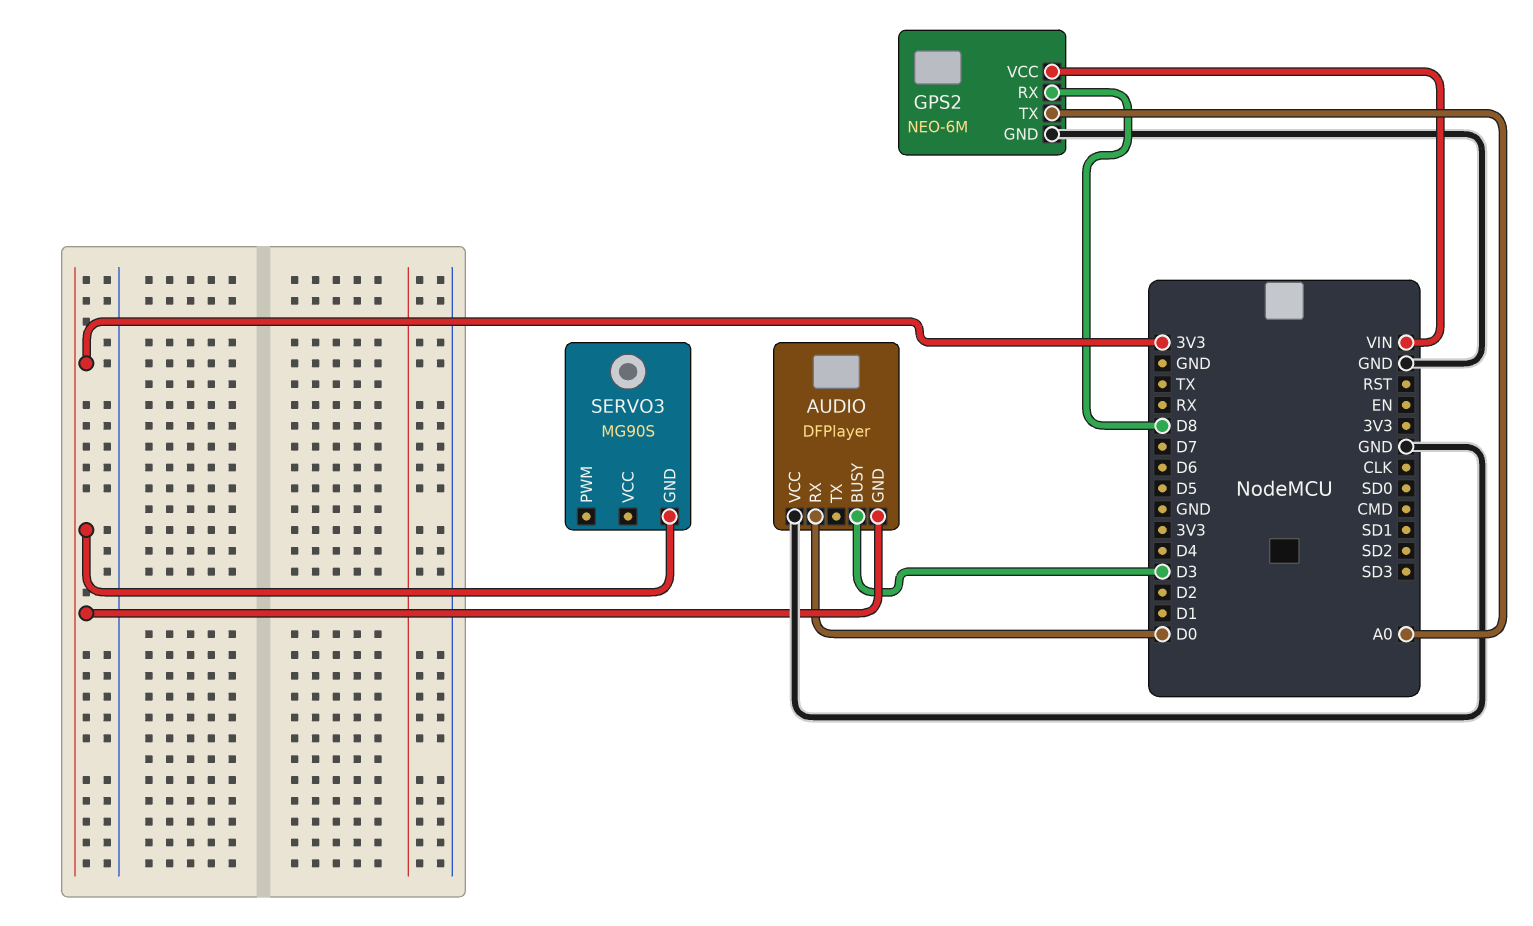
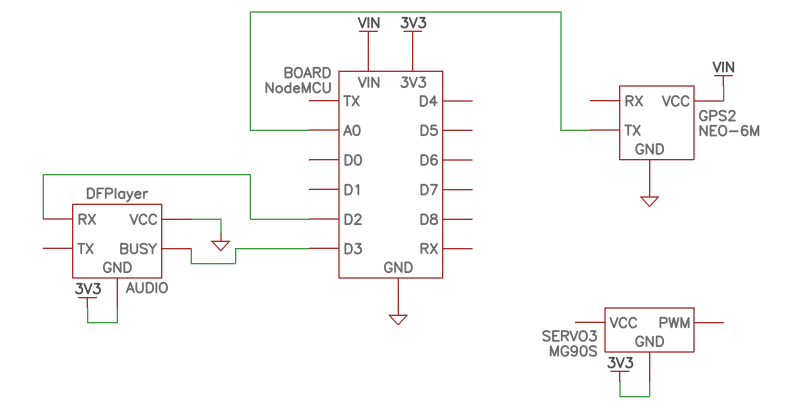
AUDIO pin RX: D0 -> D2
GPS2 pin RX: D8 -> none

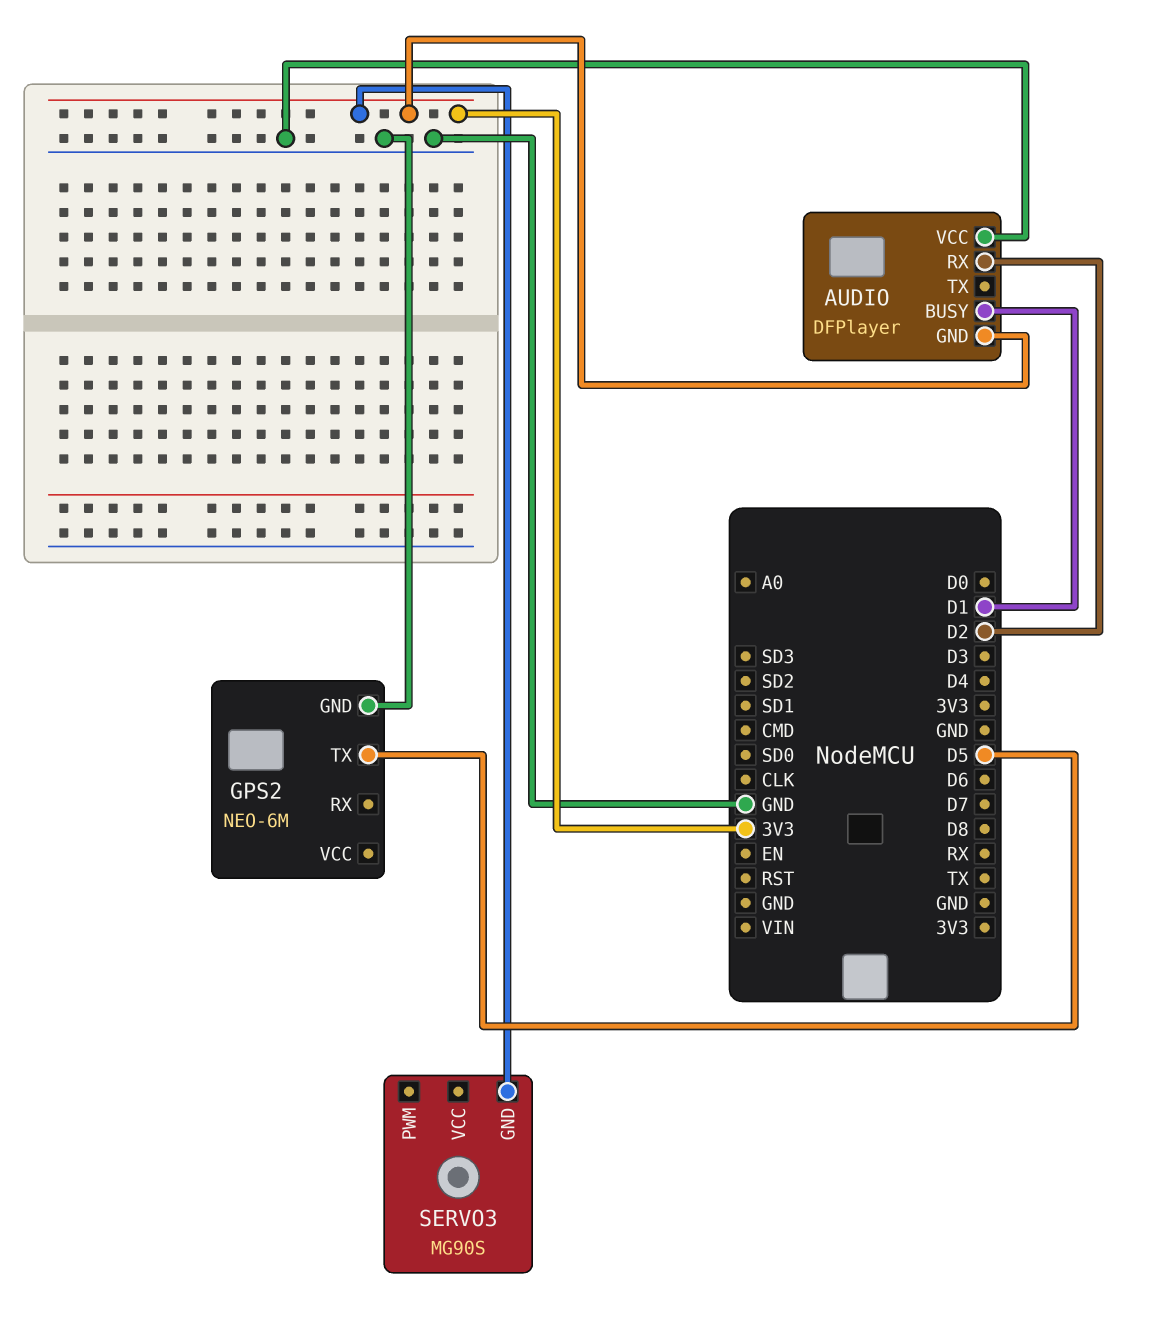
AUDIO pin BUSY: D3 -> D1
GPS2 pin TX: A0 -> D5
GPS2 pin VCC: VIN -> none

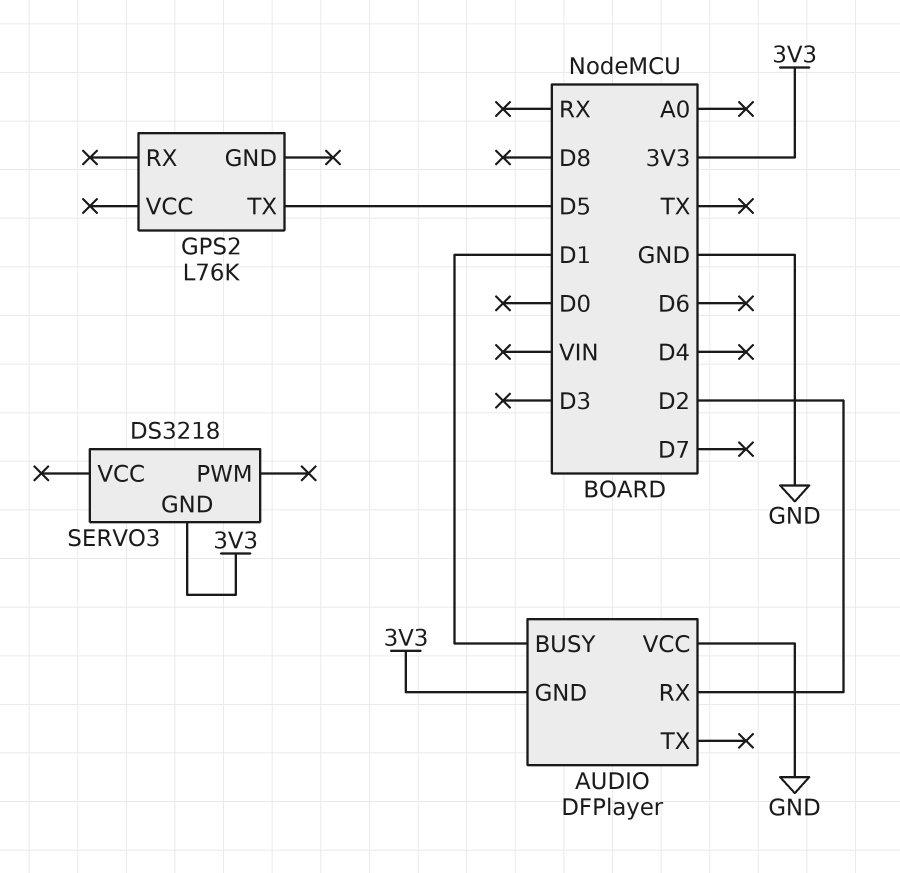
GPS2: NEO-6M -> L76K
GPS2 pin GND: GND -> none
SERVO3: MG90S -> DS3218

